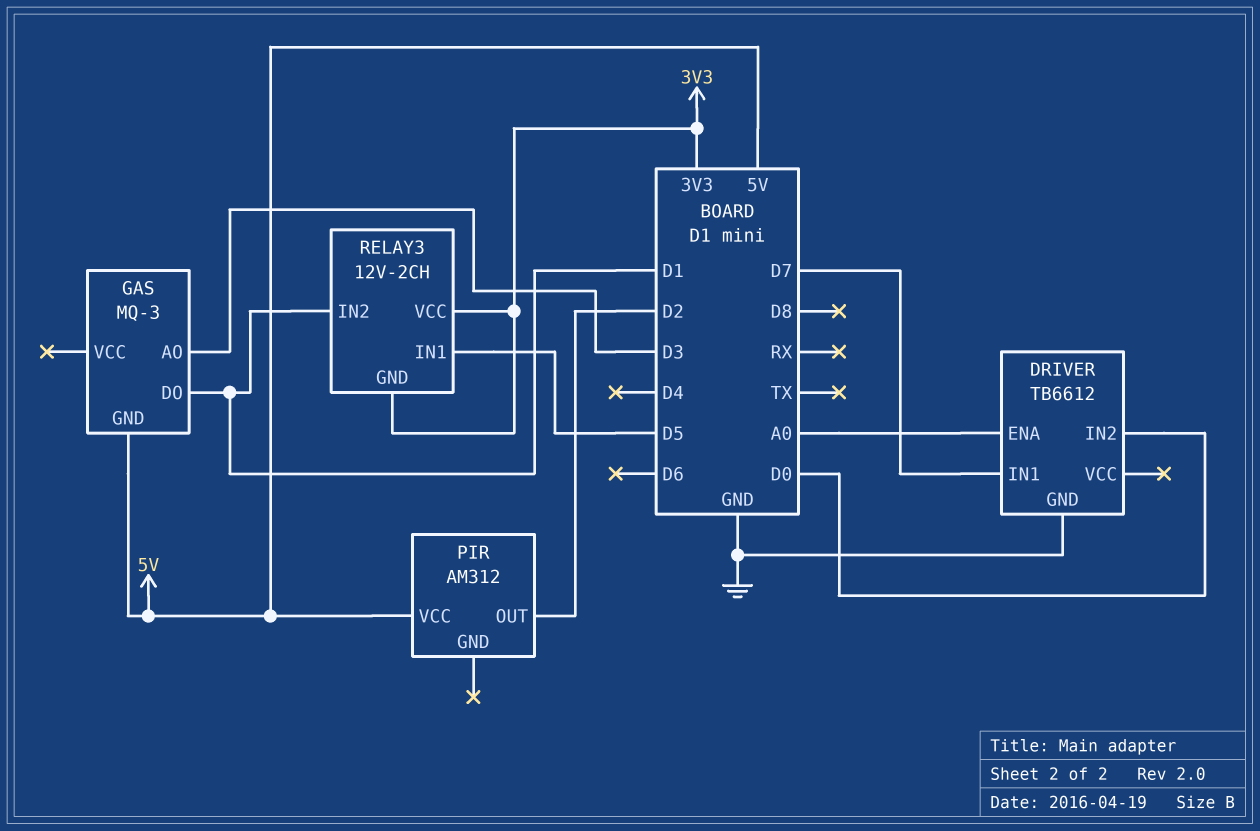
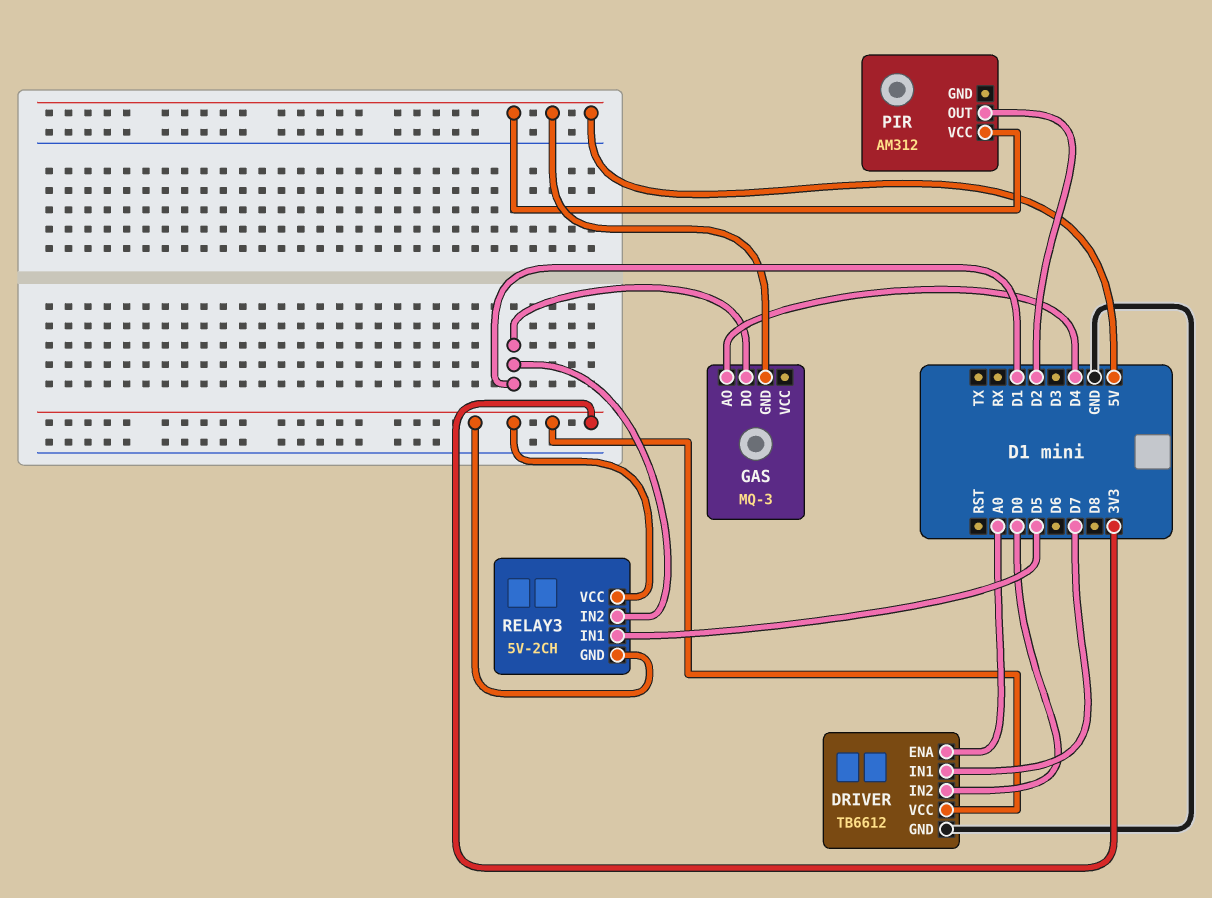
DRIVER pin VCC: none -> 3V3
GAS pin AO: D3 -> D4
RELAY3: 12V-2CH -> 5V-2CH

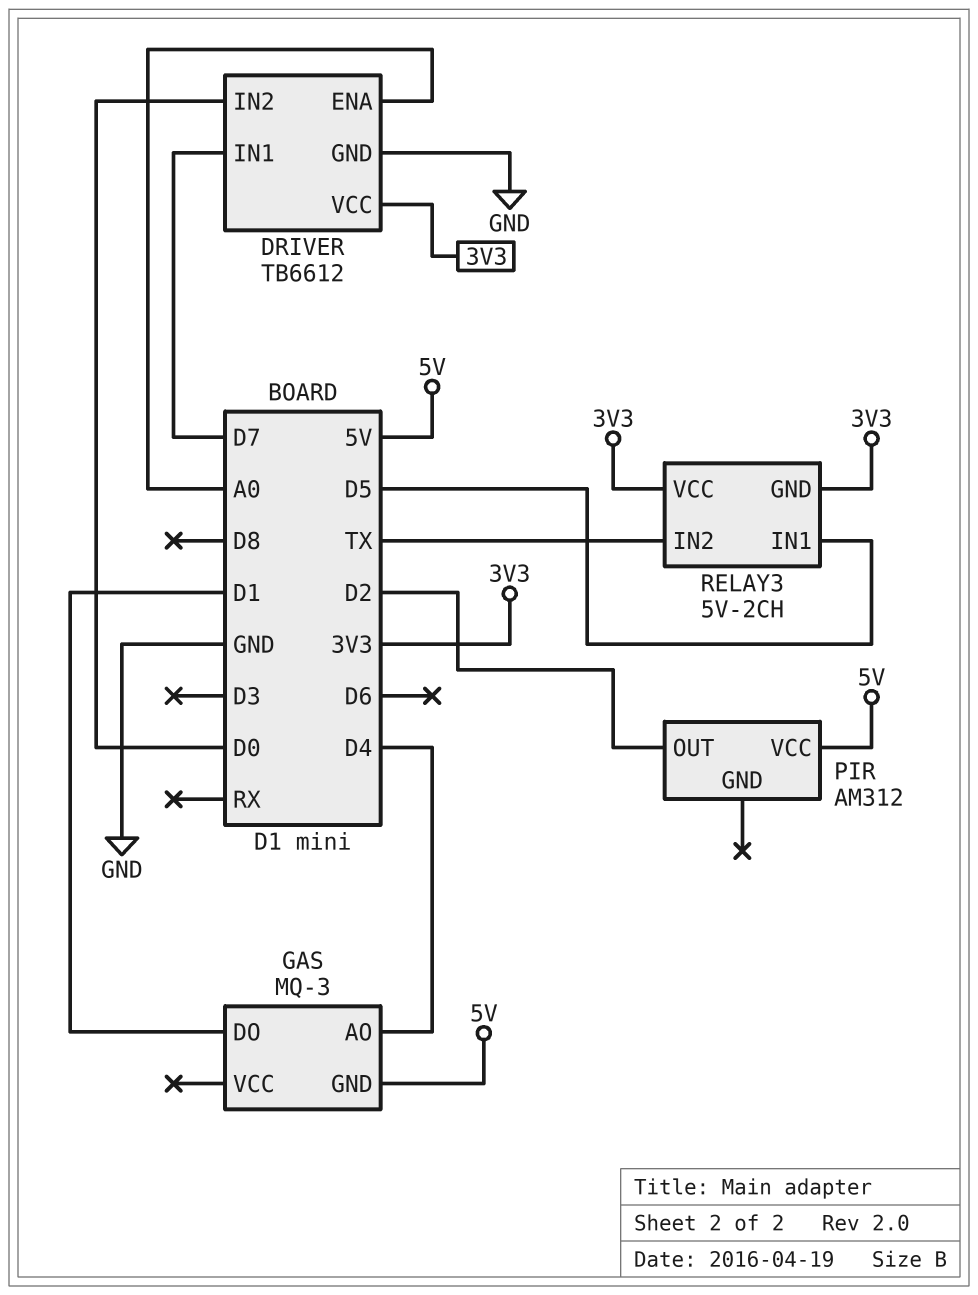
RELAY3 pin IN2: D1 -> TX

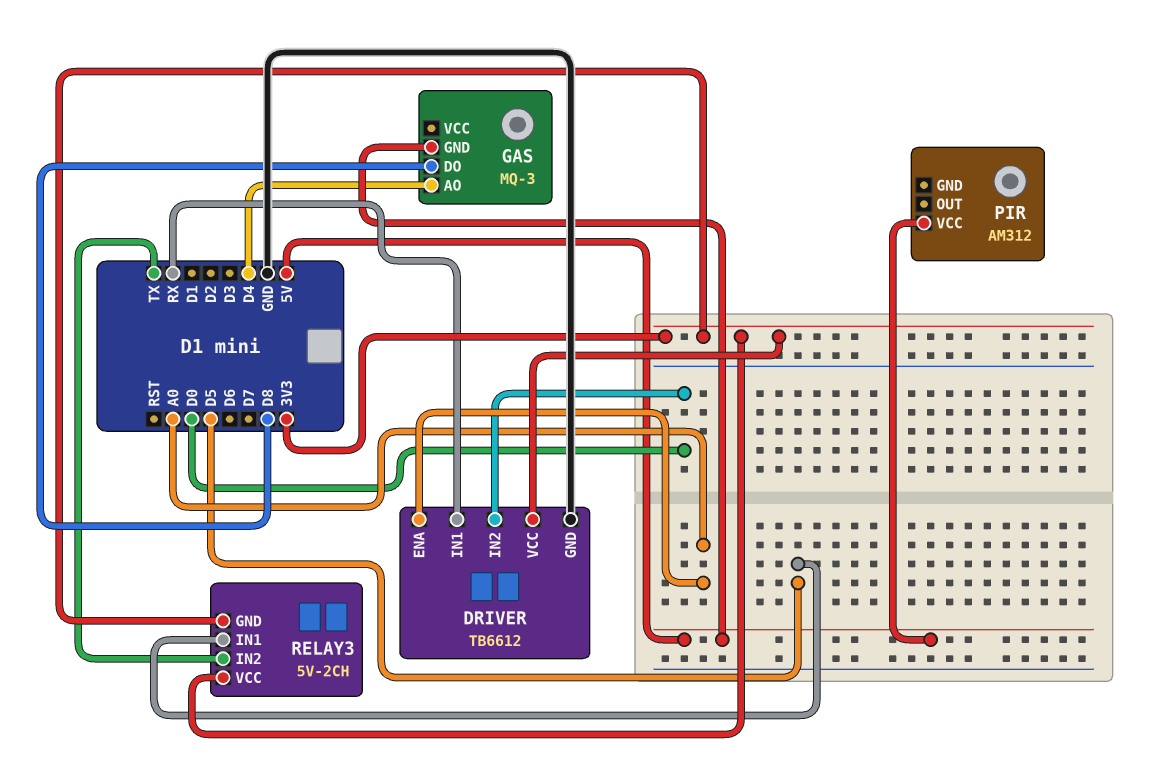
DRIVER pin IN1: D7 -> RX
GAS pin DO: D1 -> D8
PIR pin OUT: D2 -> none

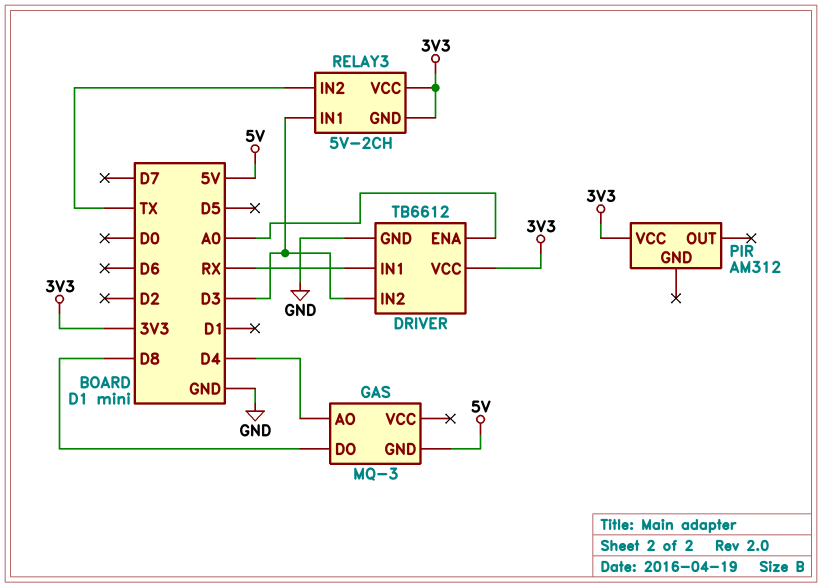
DRIVER pin IN2: D0 -> D3
PIR pin VCC: 5V -> 3V3
RELAY3 pin IN1: D5 -> D3

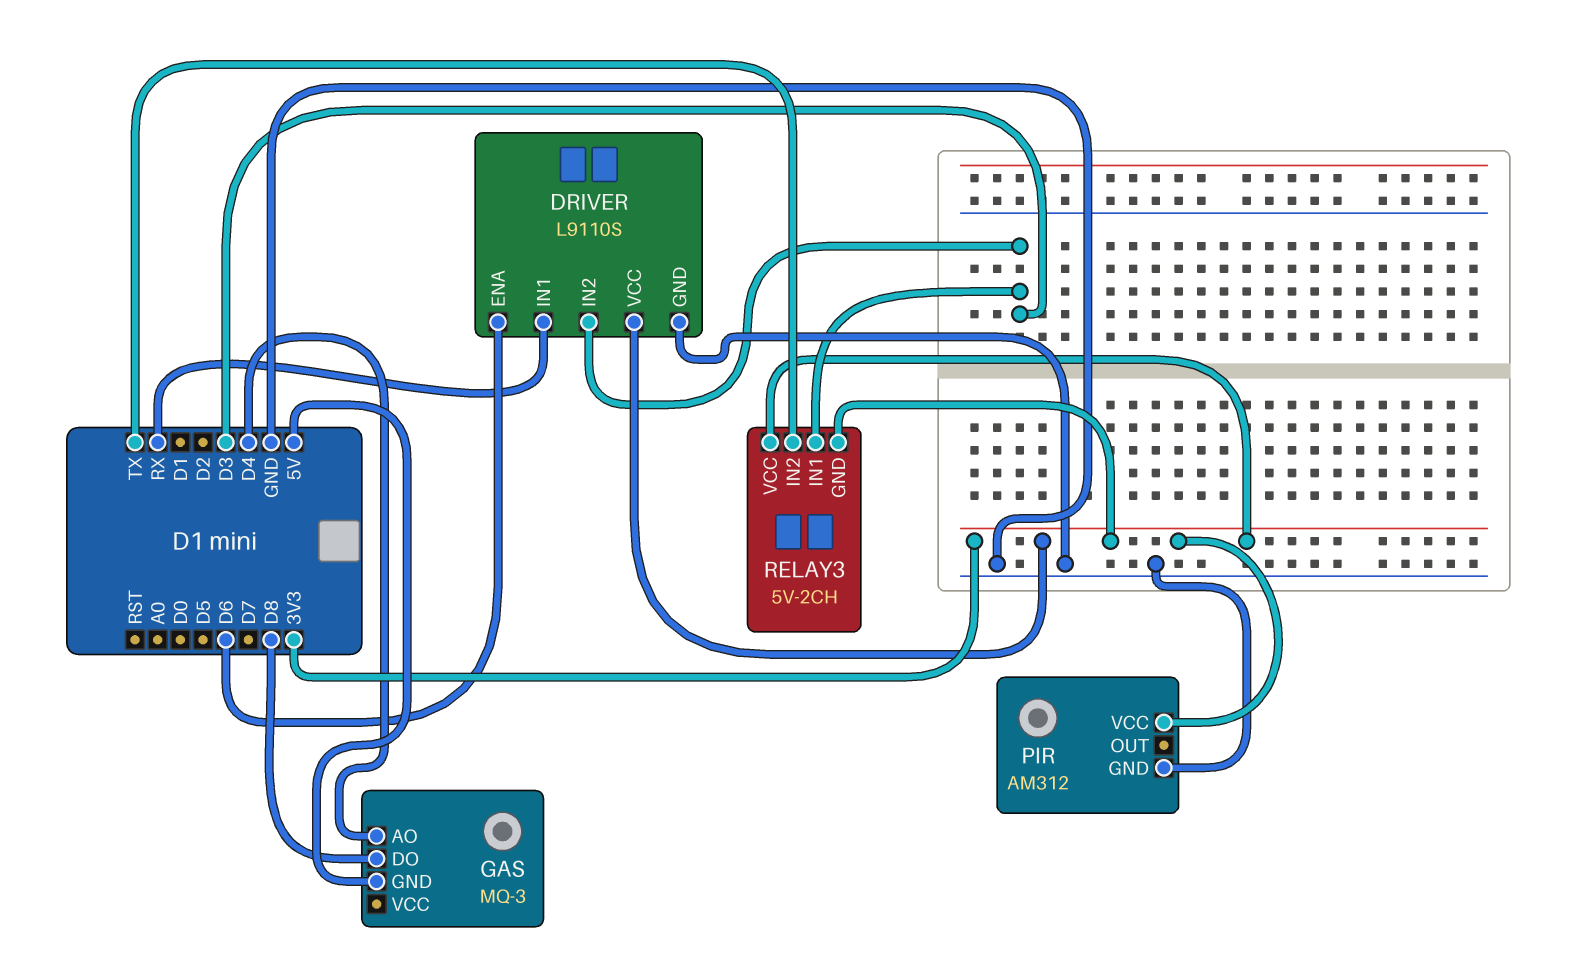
DRIVER: TB6612 -> L9110S
DRIVER pin ENA: A0 -> D6
PIR pin GND: none -> GND

